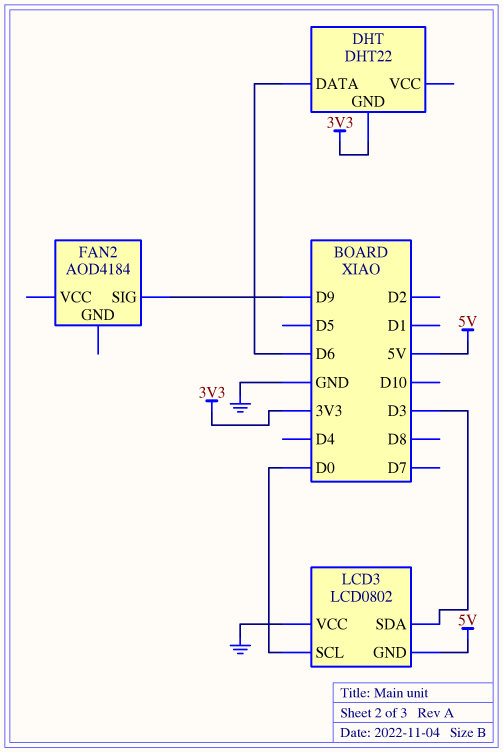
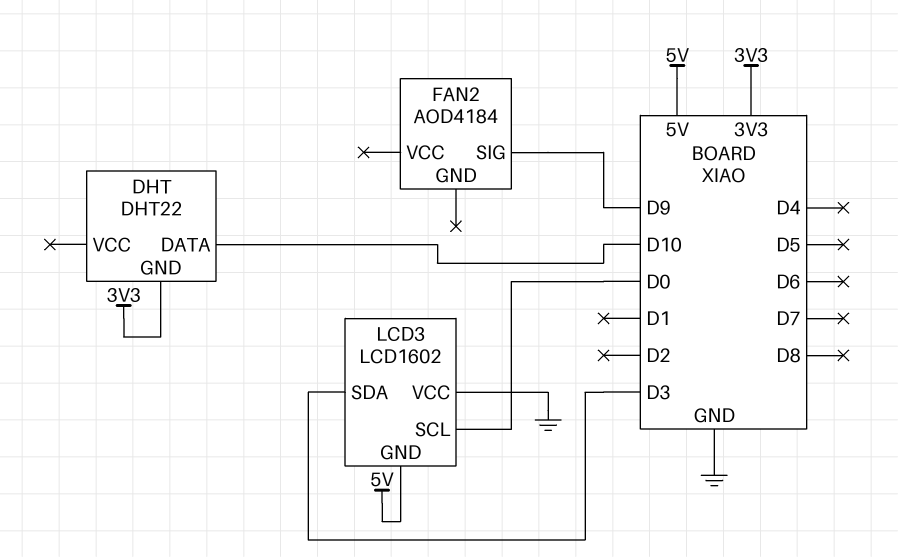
DHT pin DATA: D6 -> D10
LCD3: LCD0802 -> LCD1602

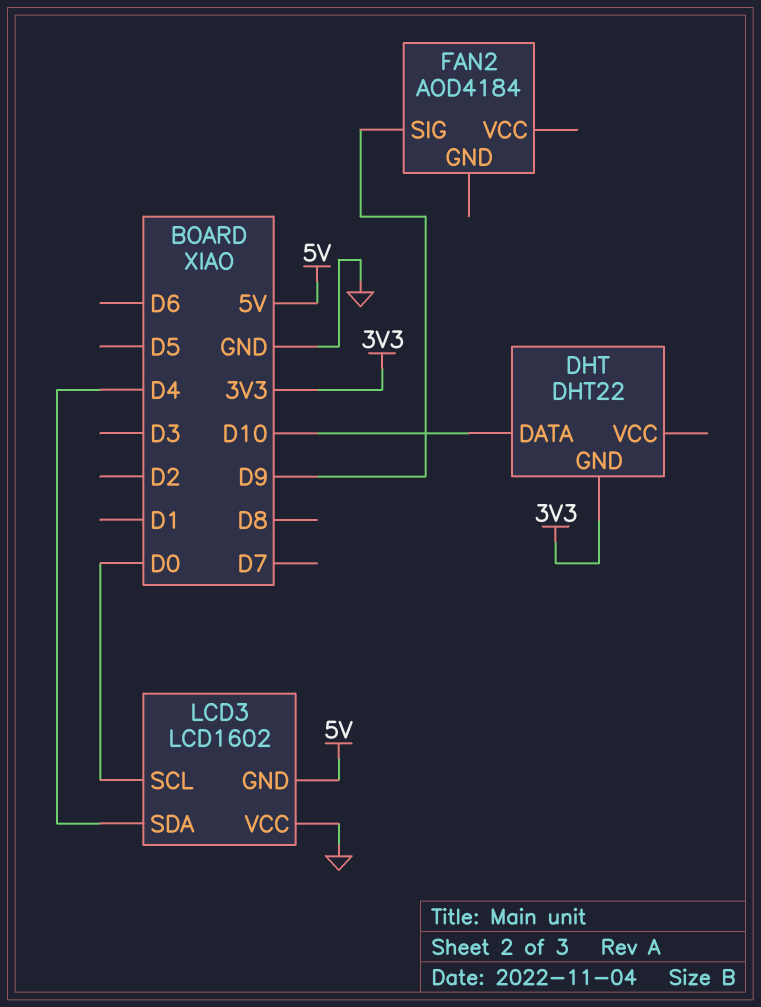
LCD3 pin SDA: D3 -> D4

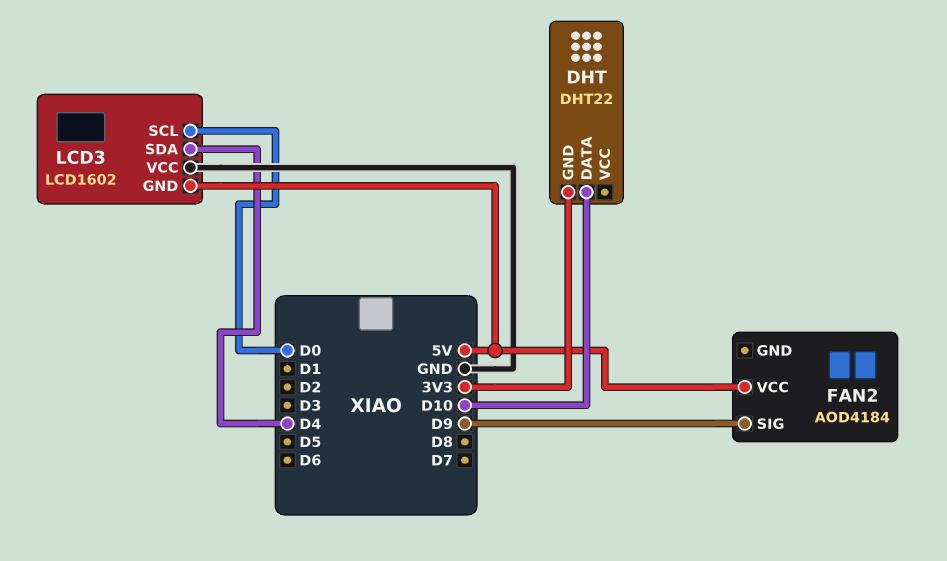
FAN2 pin VCC: none -> 5V

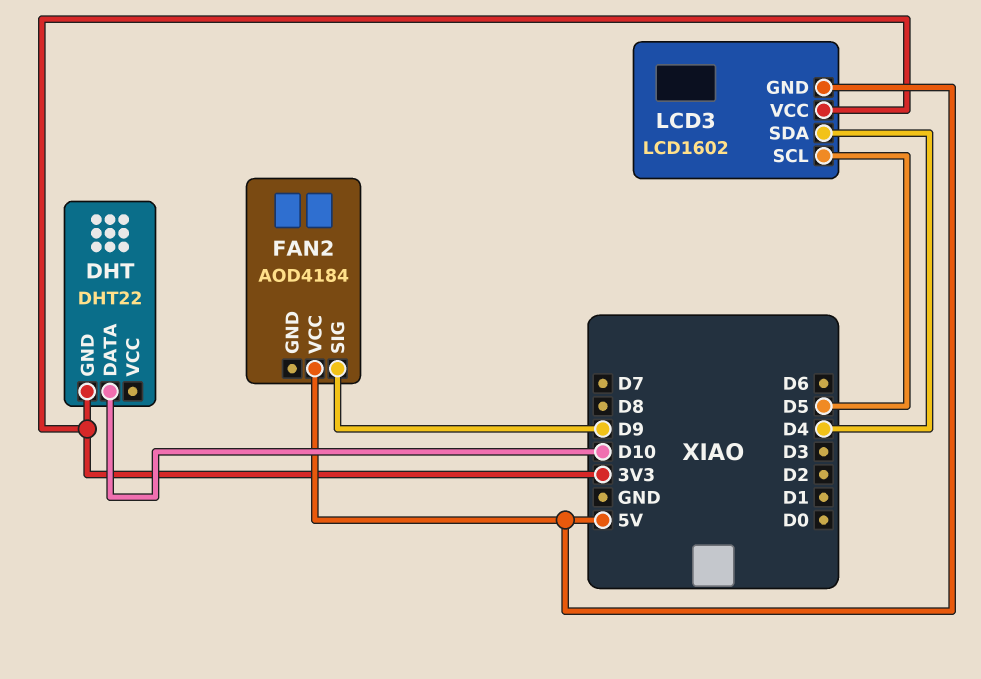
LCD3 pin SCL: D0 -> D5
LCD3 pin VCC: GND -> 3V3

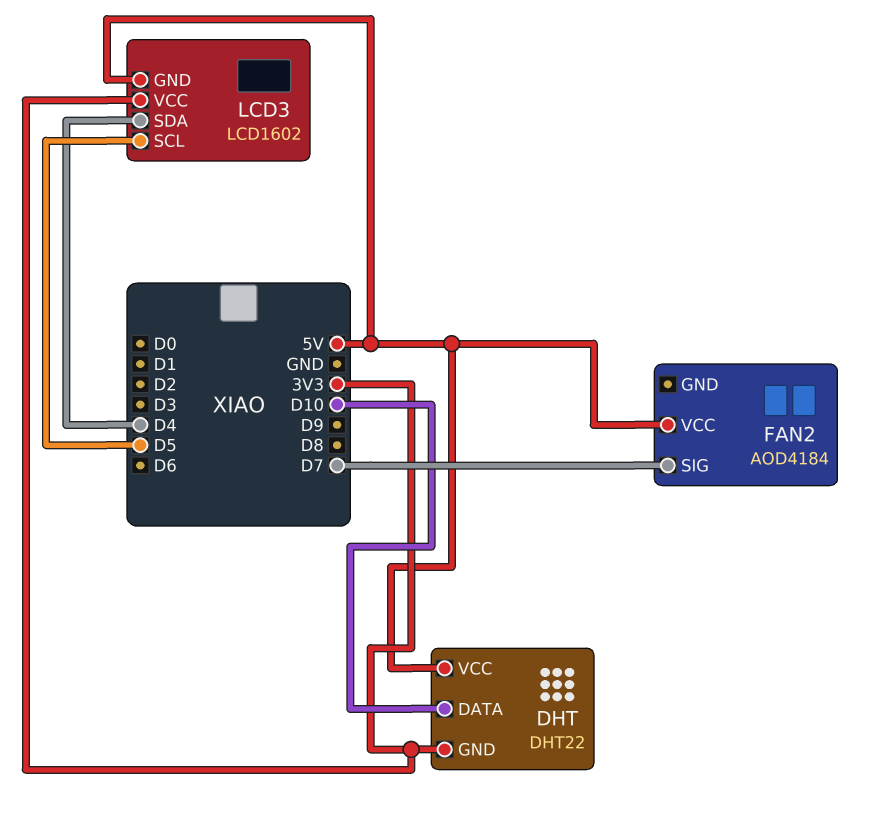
DHT pin VCC: none -> 5V
FAN2 pin SIG: D9 -> D7

